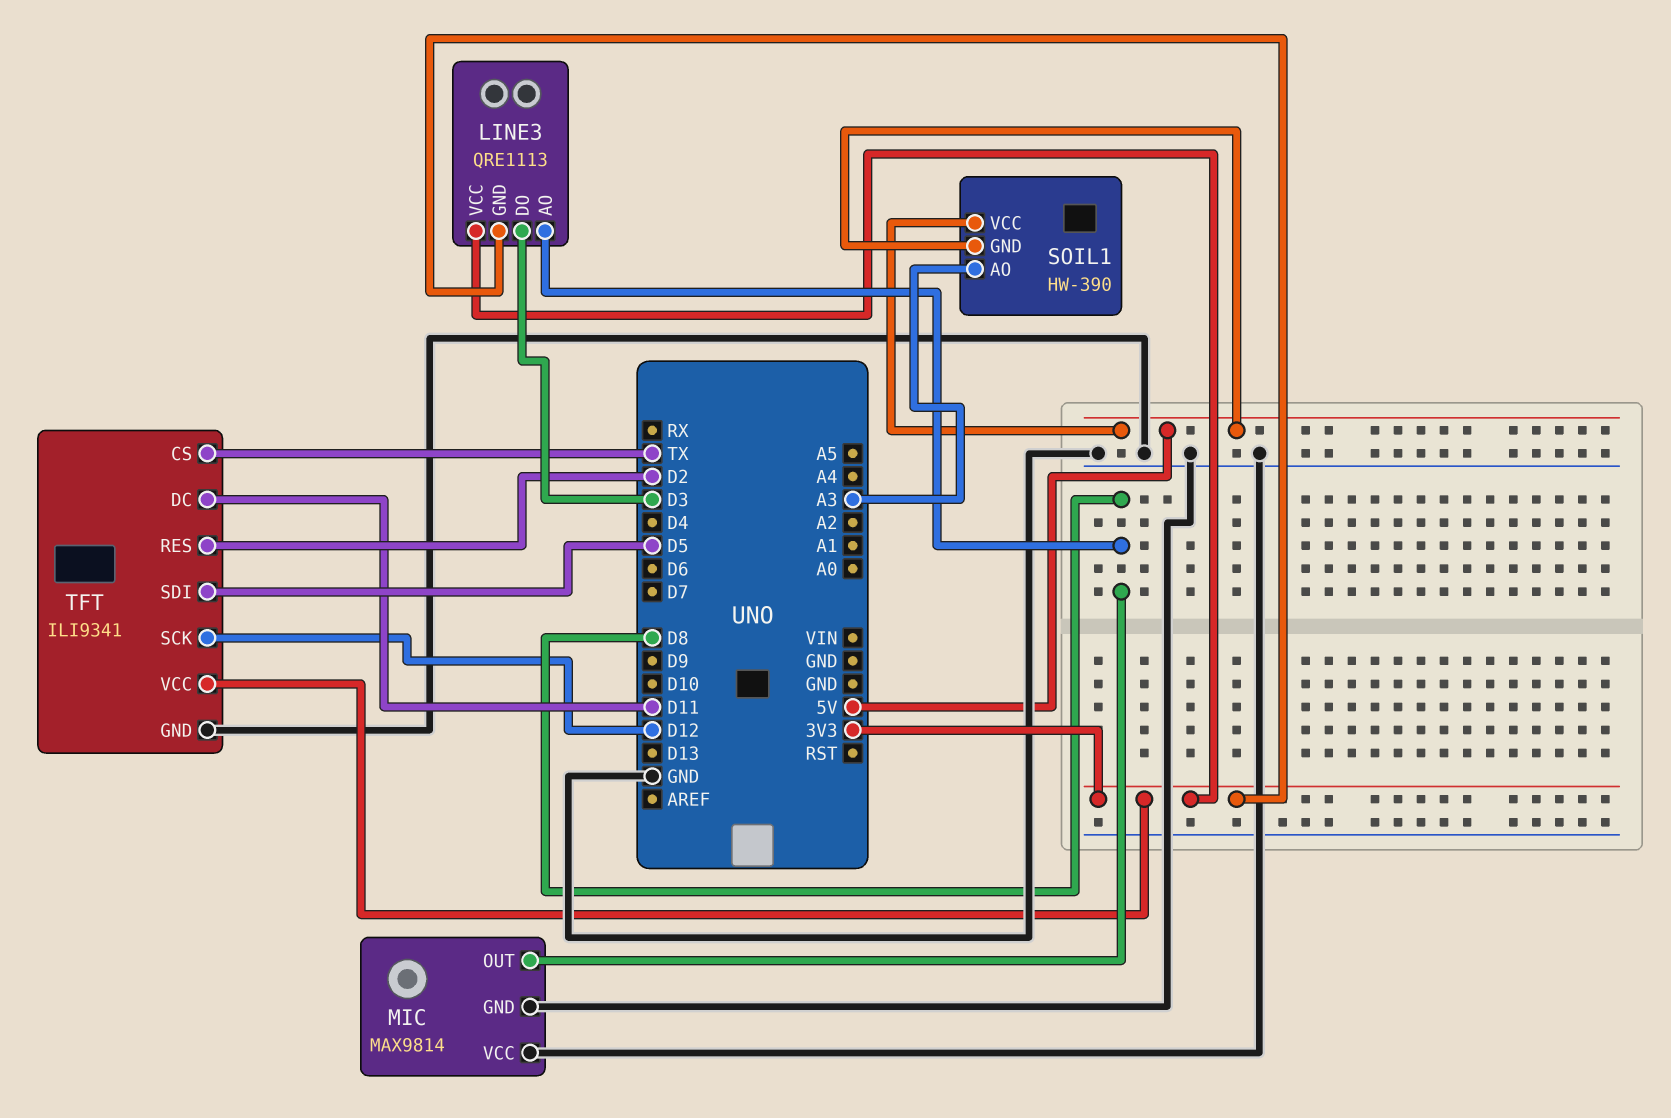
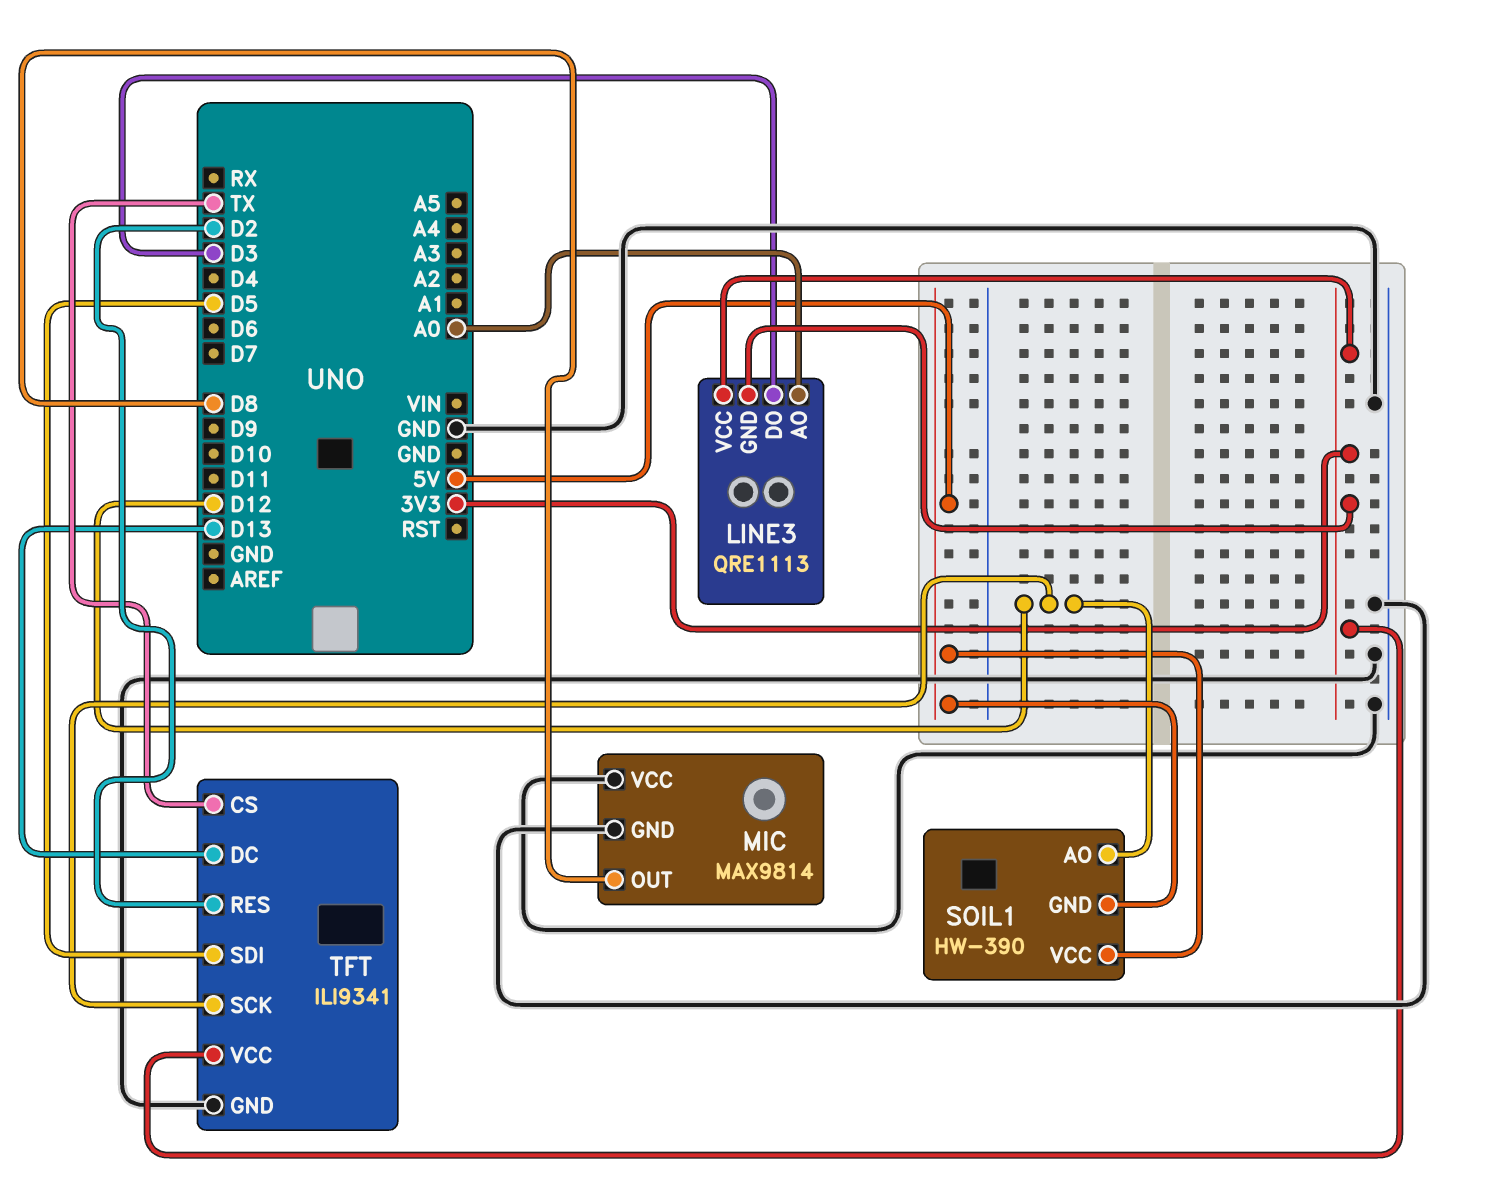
LINE3 pin AO: D8 -> A0
SOIL1 pin AO: A3 -> D12
TFT pin DC: D11 -> D13

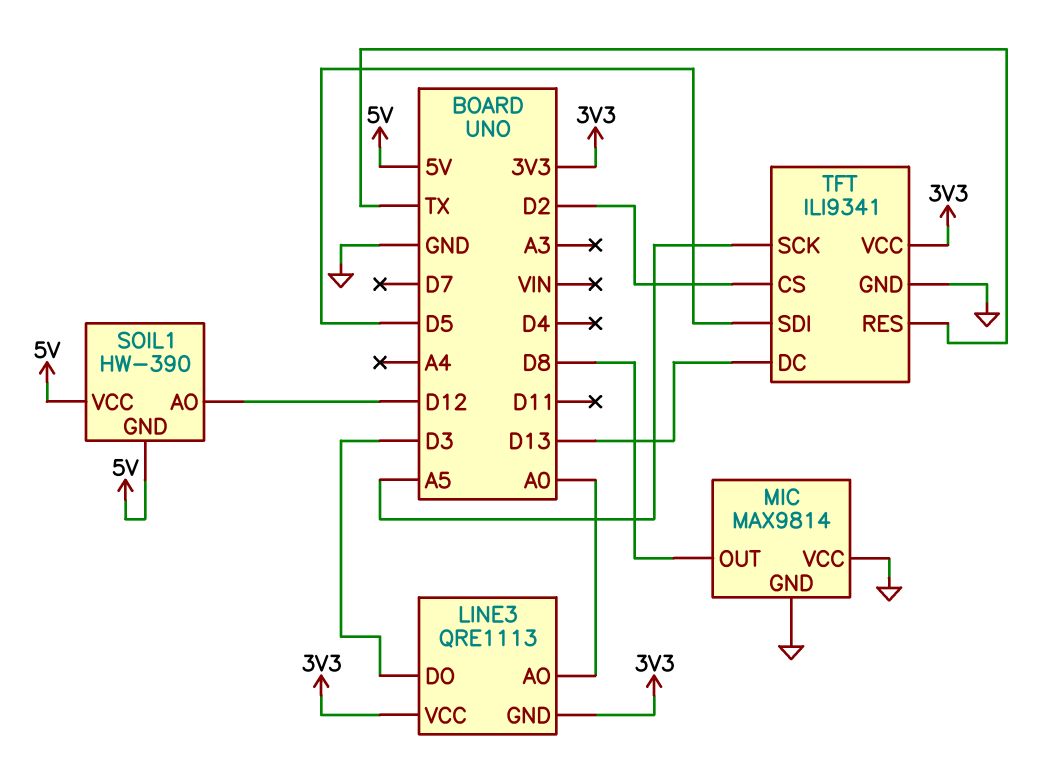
TFT pin CS: TX -> D2
TFT pin RES: D2 -> TX
TFT pin SCK: D12 -> A5

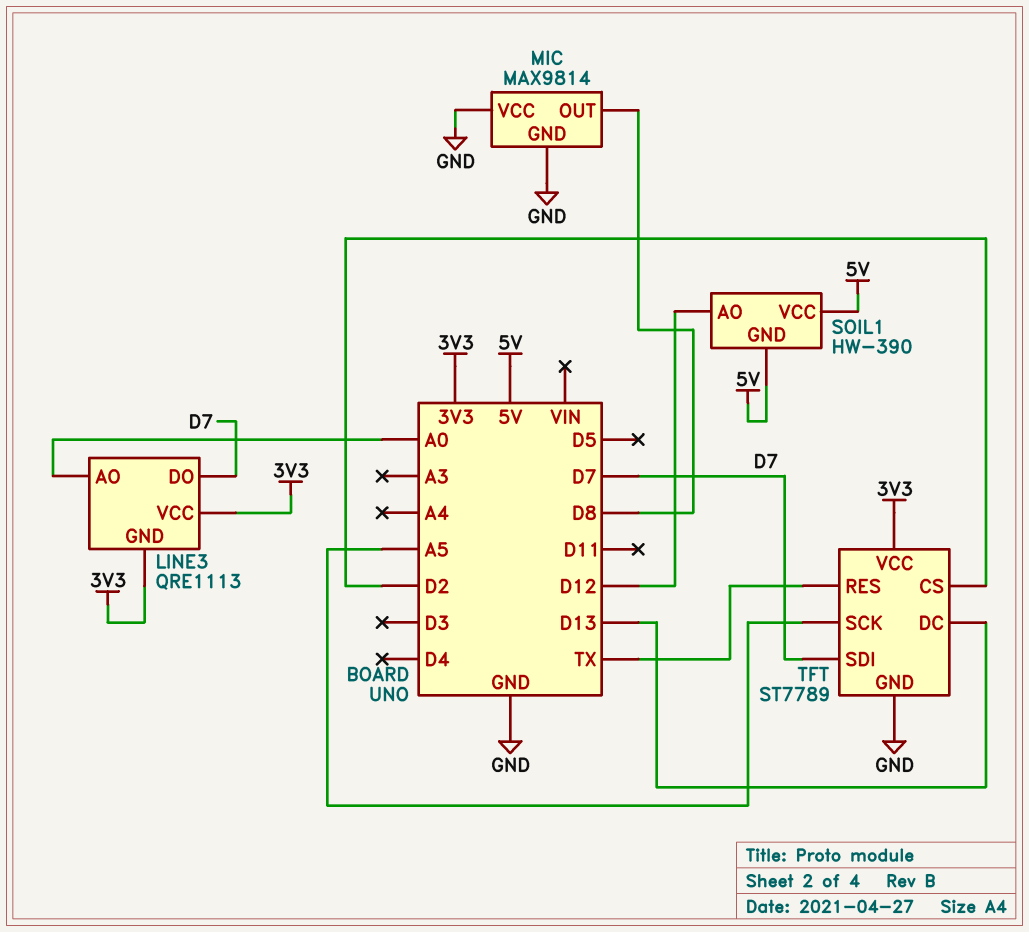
LINE3 pin DO: D3 -> D7
TFT: ILI9341 -> ST7789
TFT pin SDI: D5 -> D7

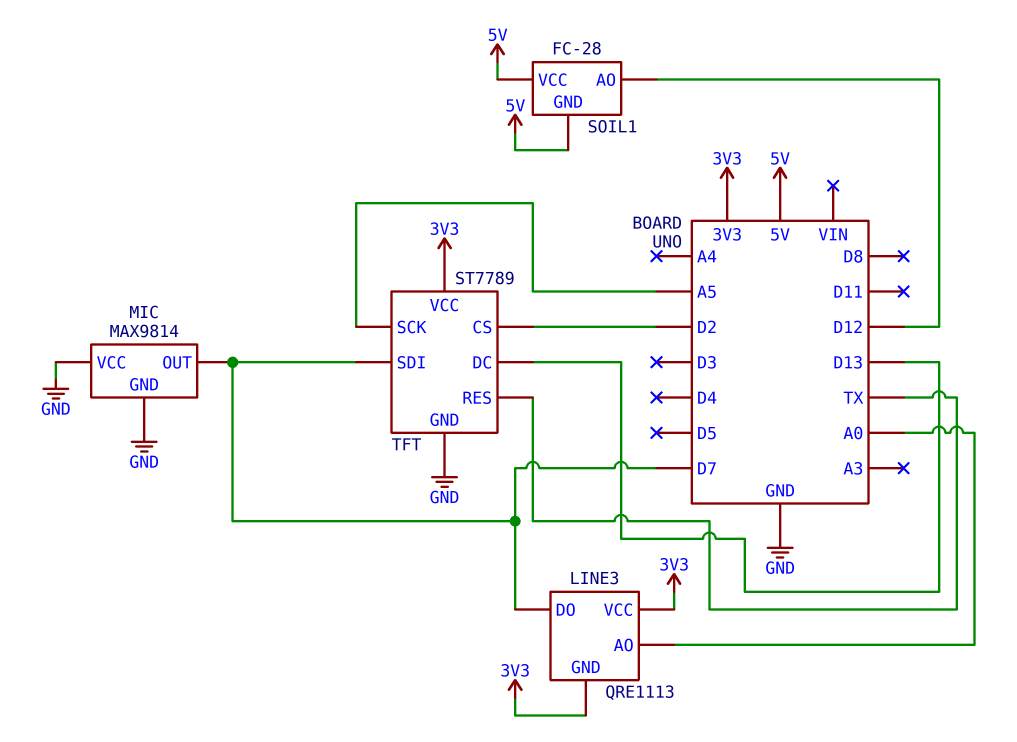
MIC pin OUT: D8 -> D7
SOIL1: HW-390 -> FC-28

